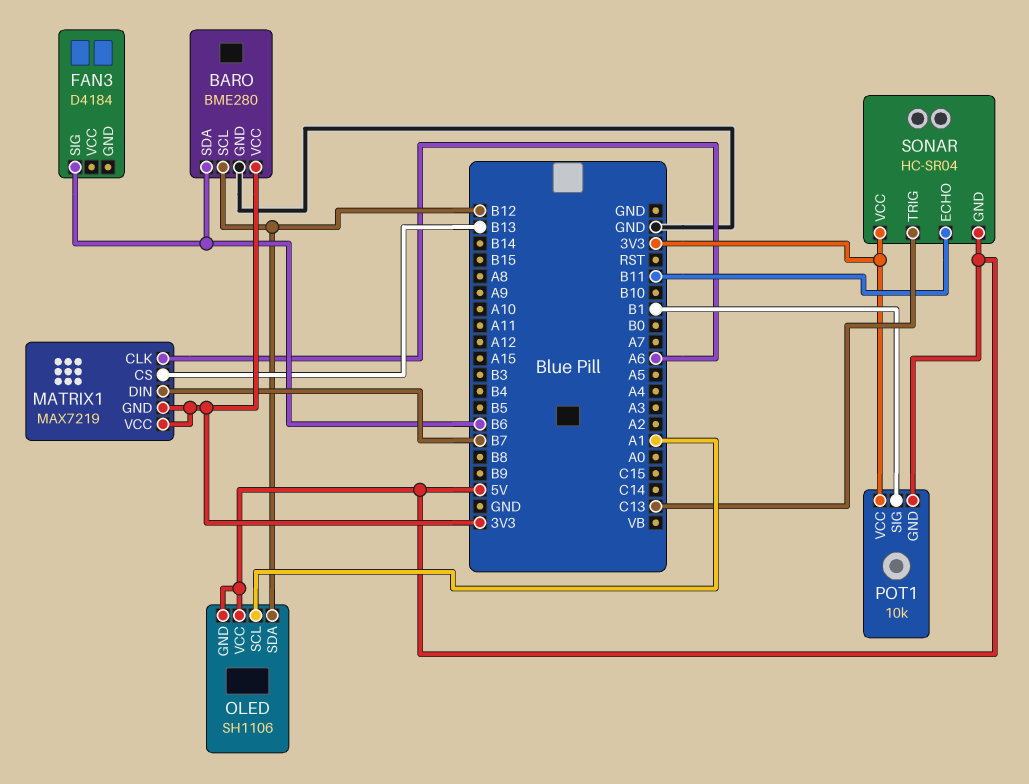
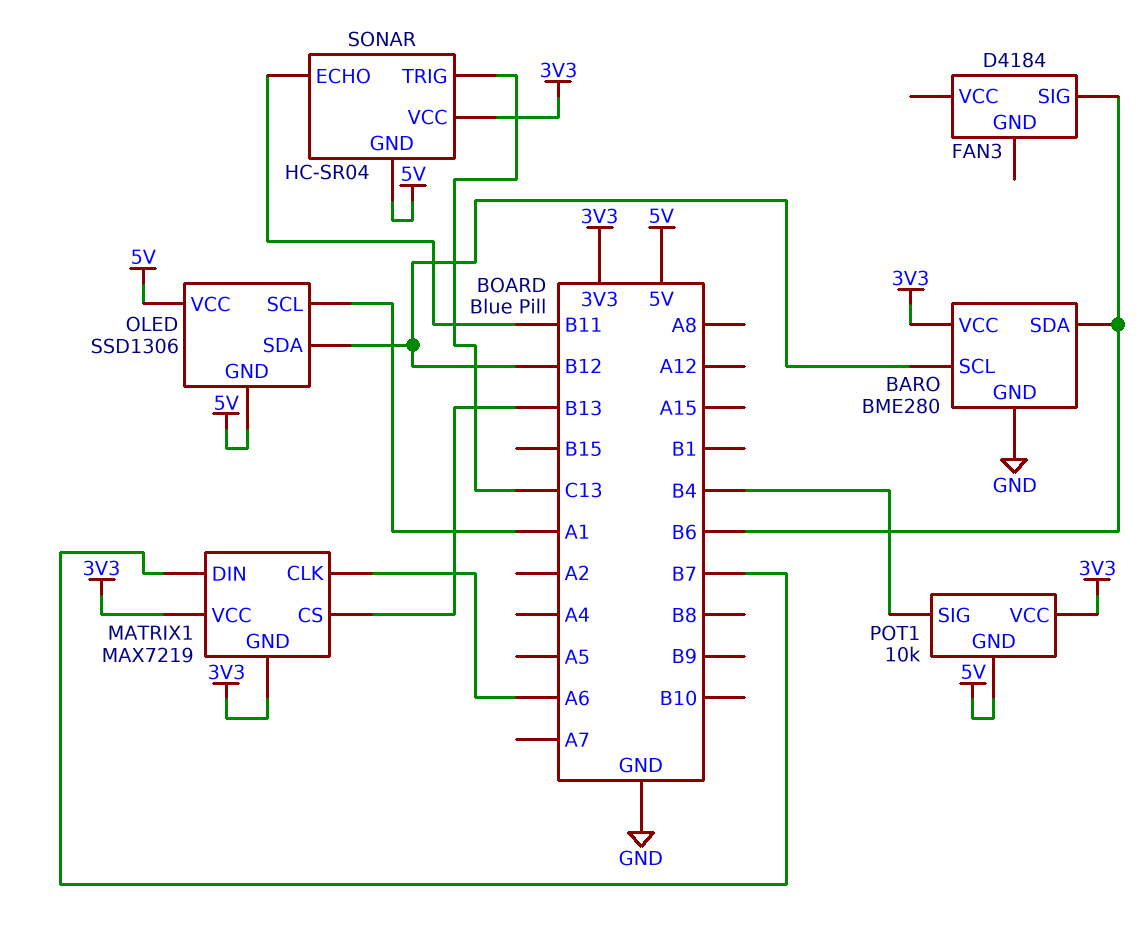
OLED: SH1106 -> SSD1306
POT1 pin SIG: B1 -> B4

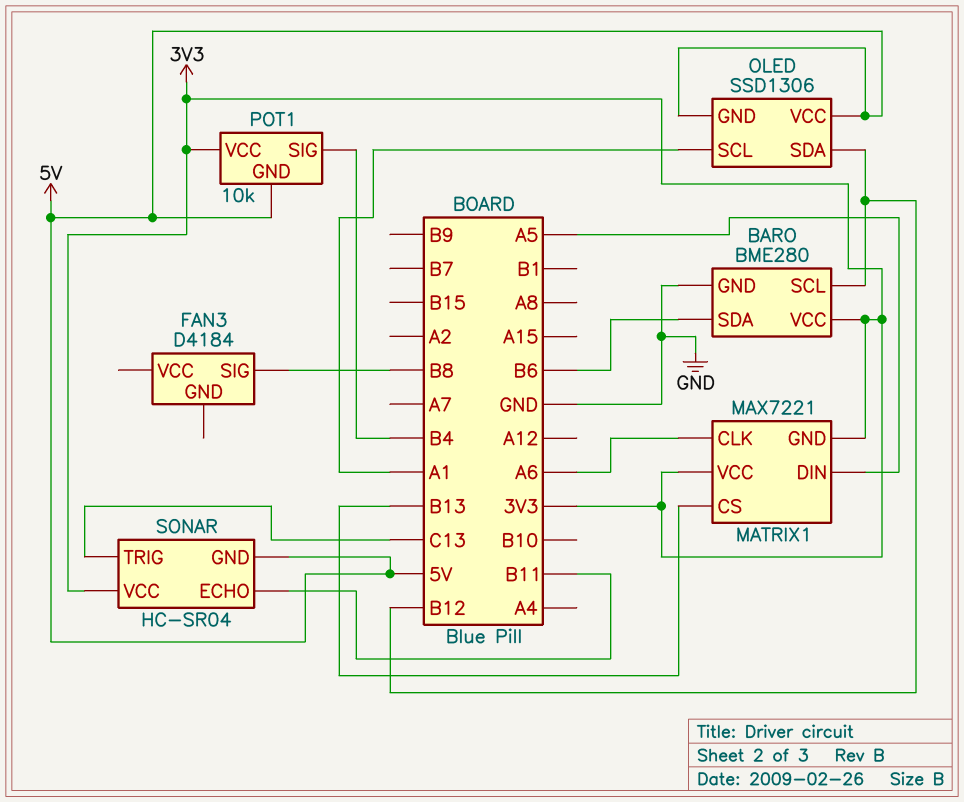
FAN3 pin SIG: B6 -> B8
MATRIX1: MAX7219 -> MAX7221
MATRIX1 pin DIN: B7 -> A5

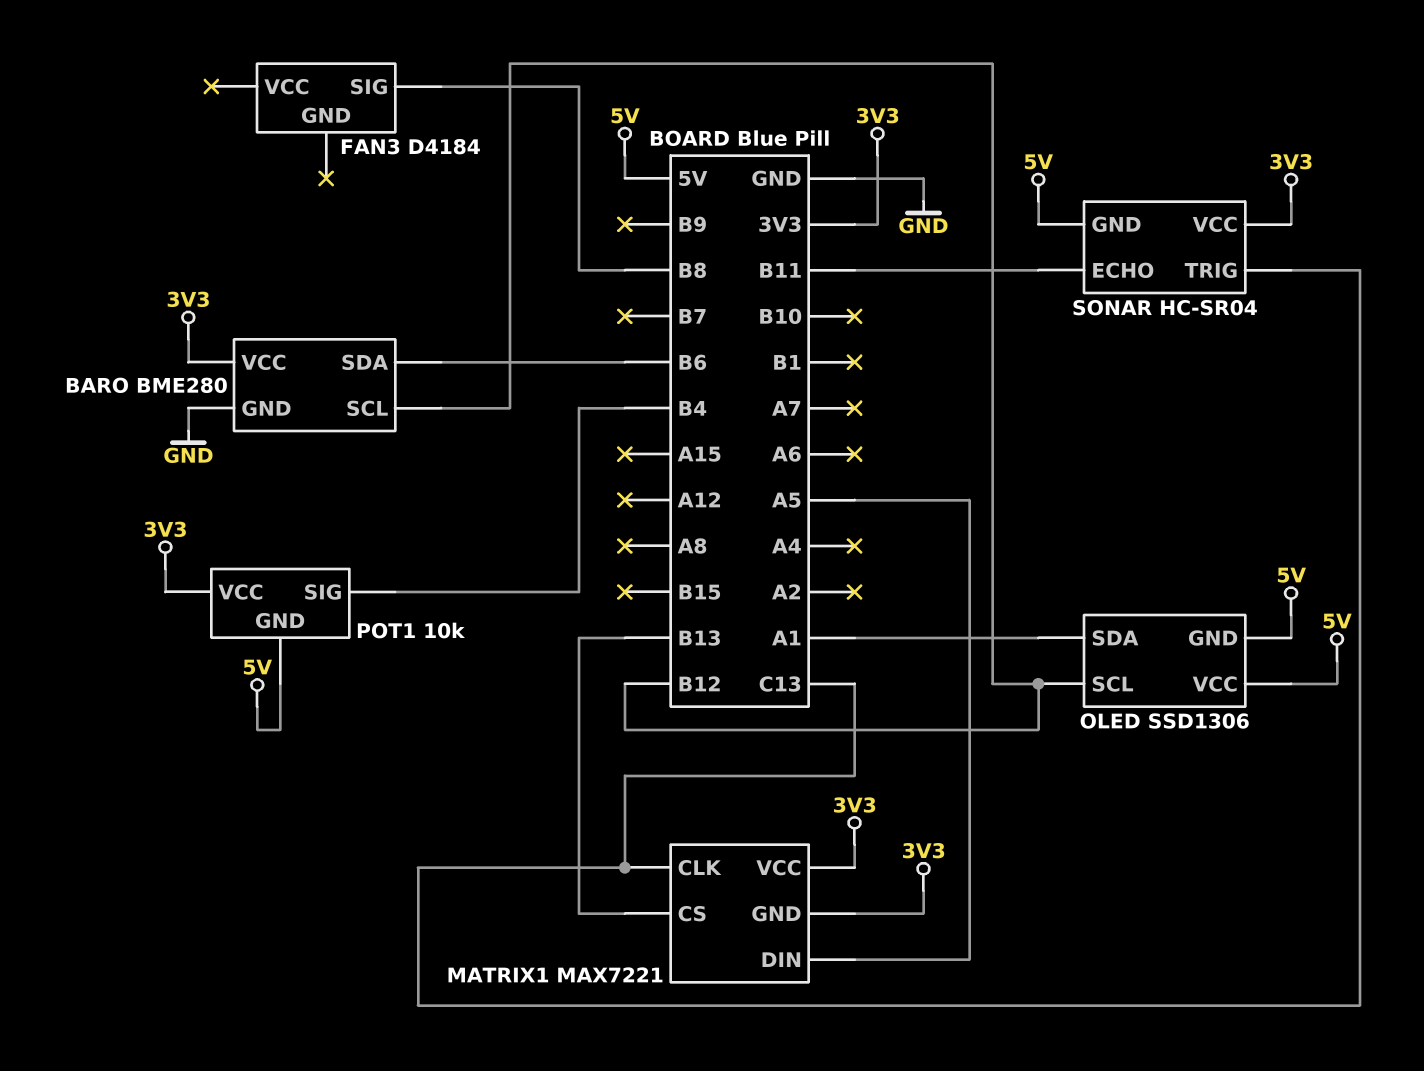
MATRIX1 pin CLK: A6 -> C13
OLED pin SCL: A1 -> B12
OLED pin SDA: B12 -> A1

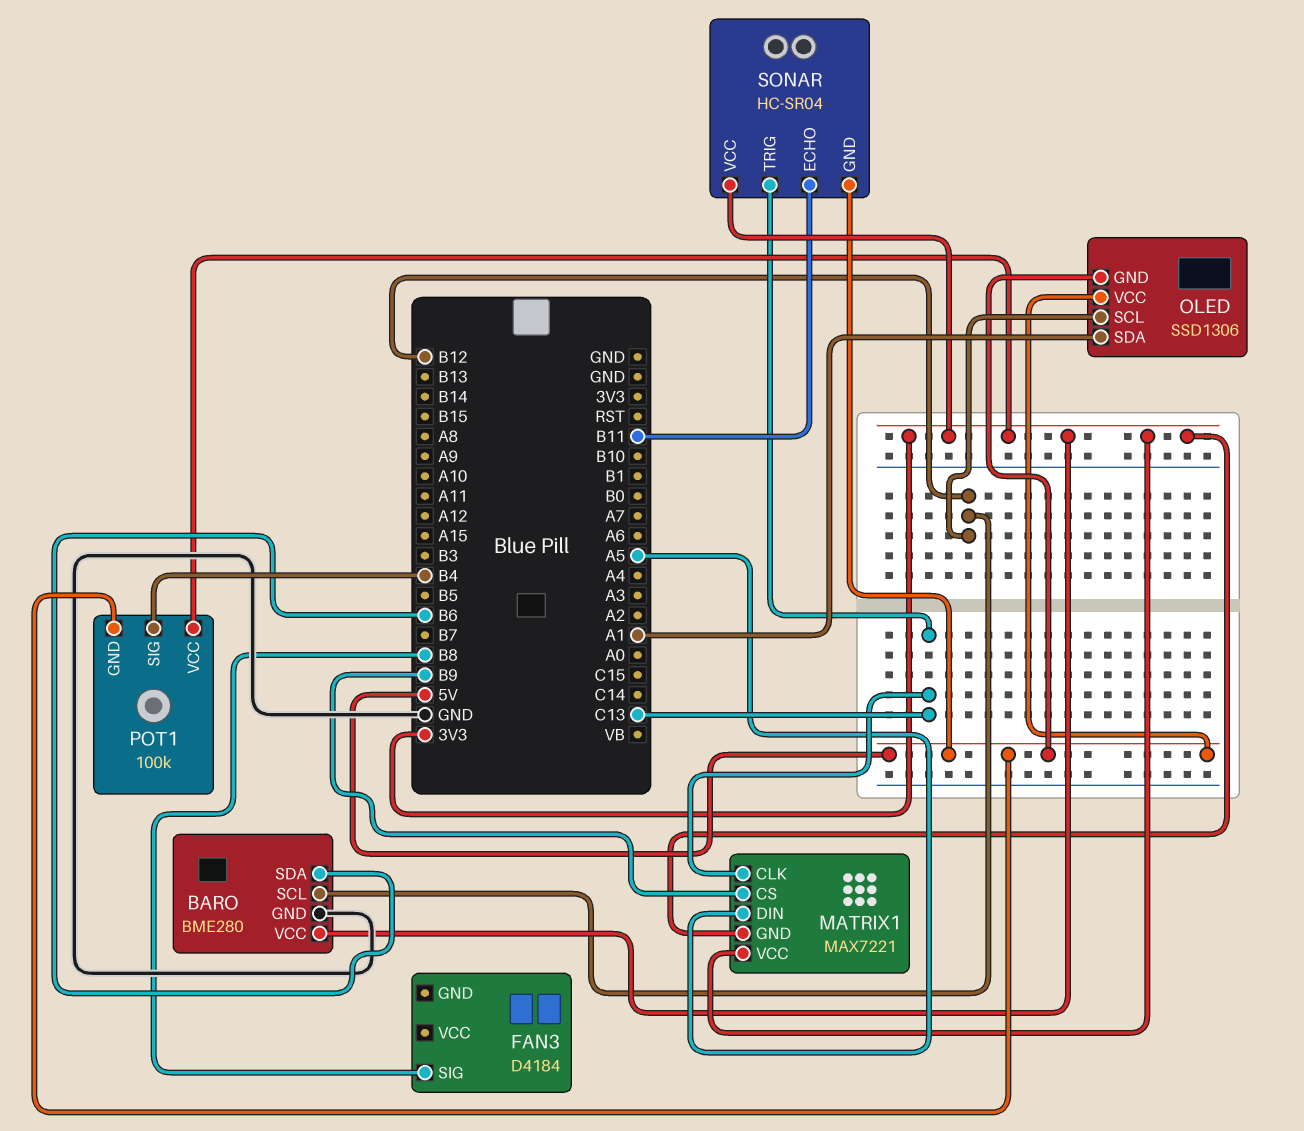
MATRIX1 pin CS: B13 -> B9
POT1: 10k -> 100k

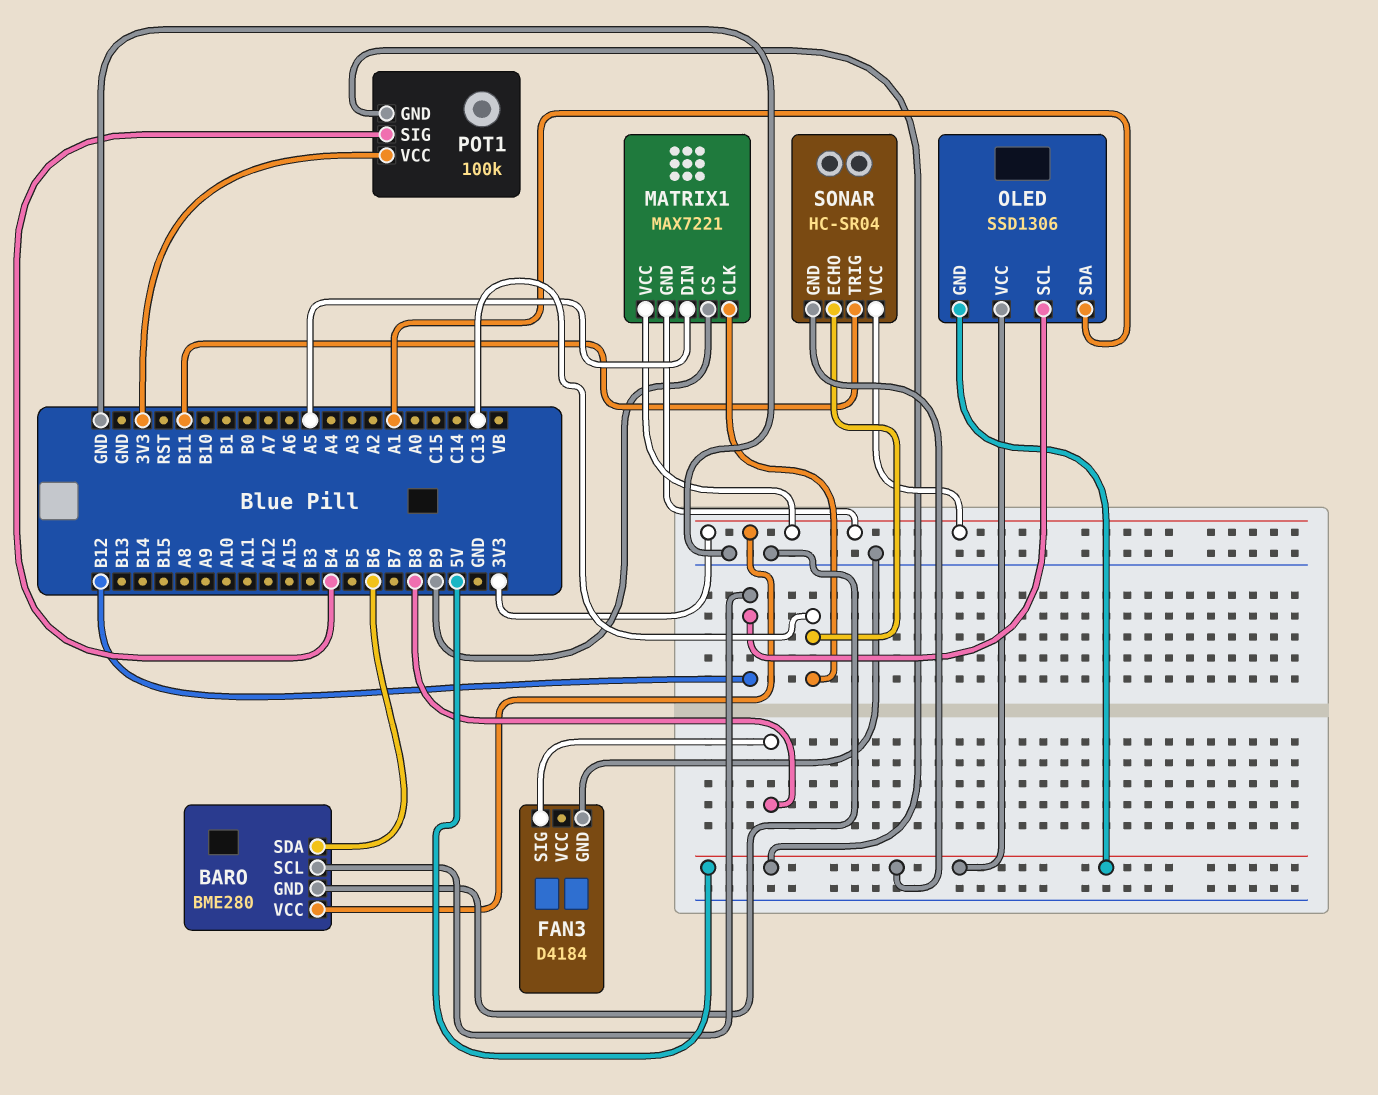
FAN3 pin GND: none -> GND
SONAR pin ECHO: B11 -> C13
SONAR pin TRIG: C13 -> B11

